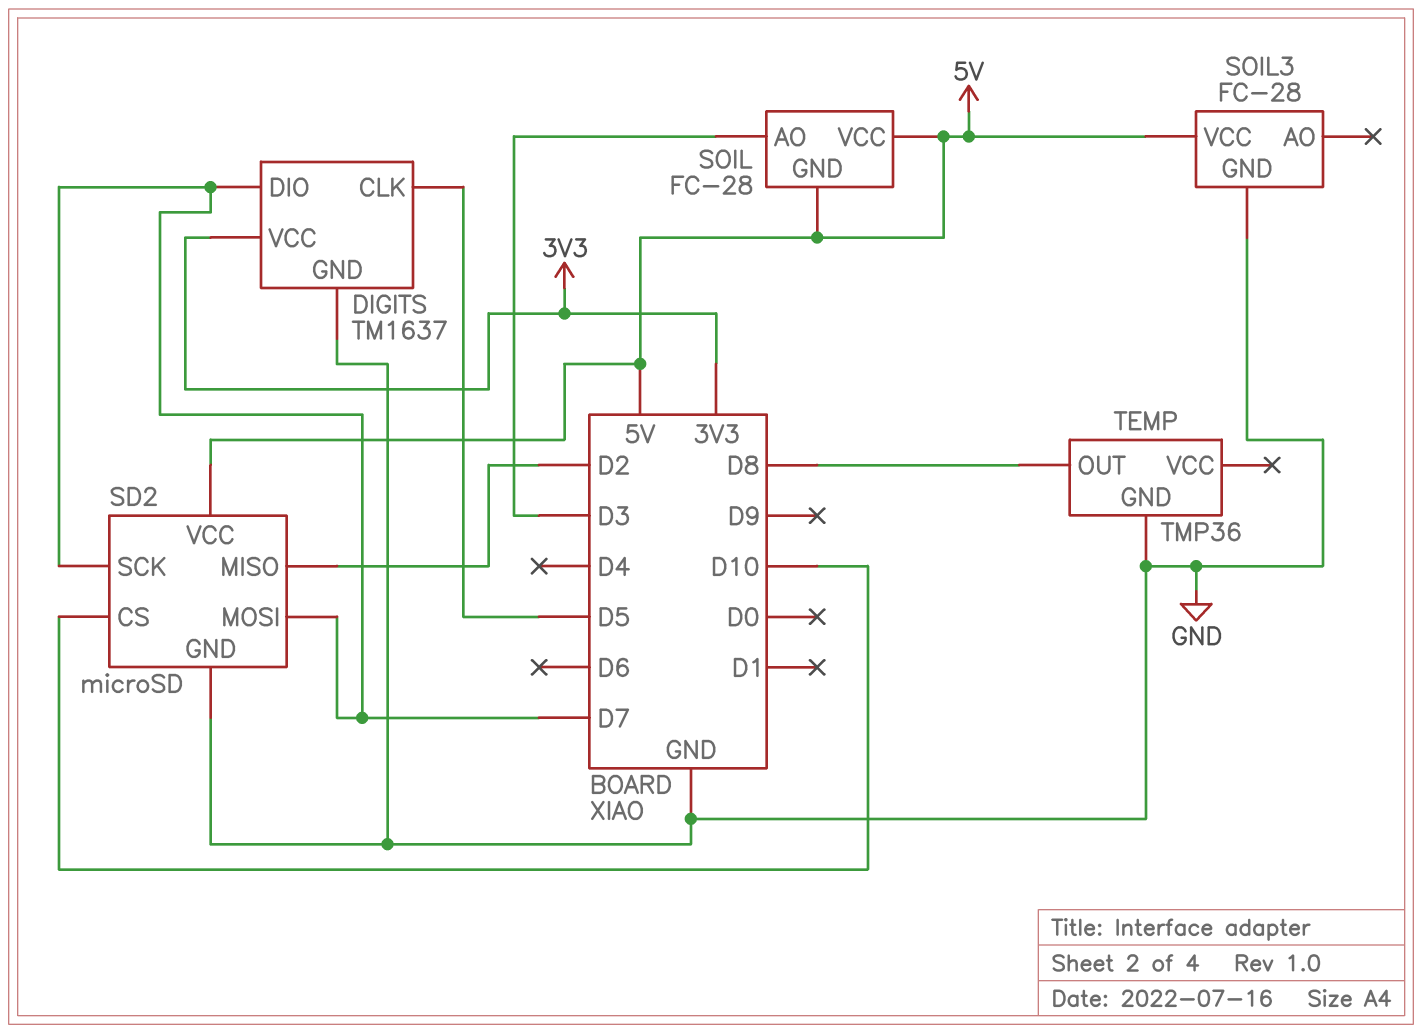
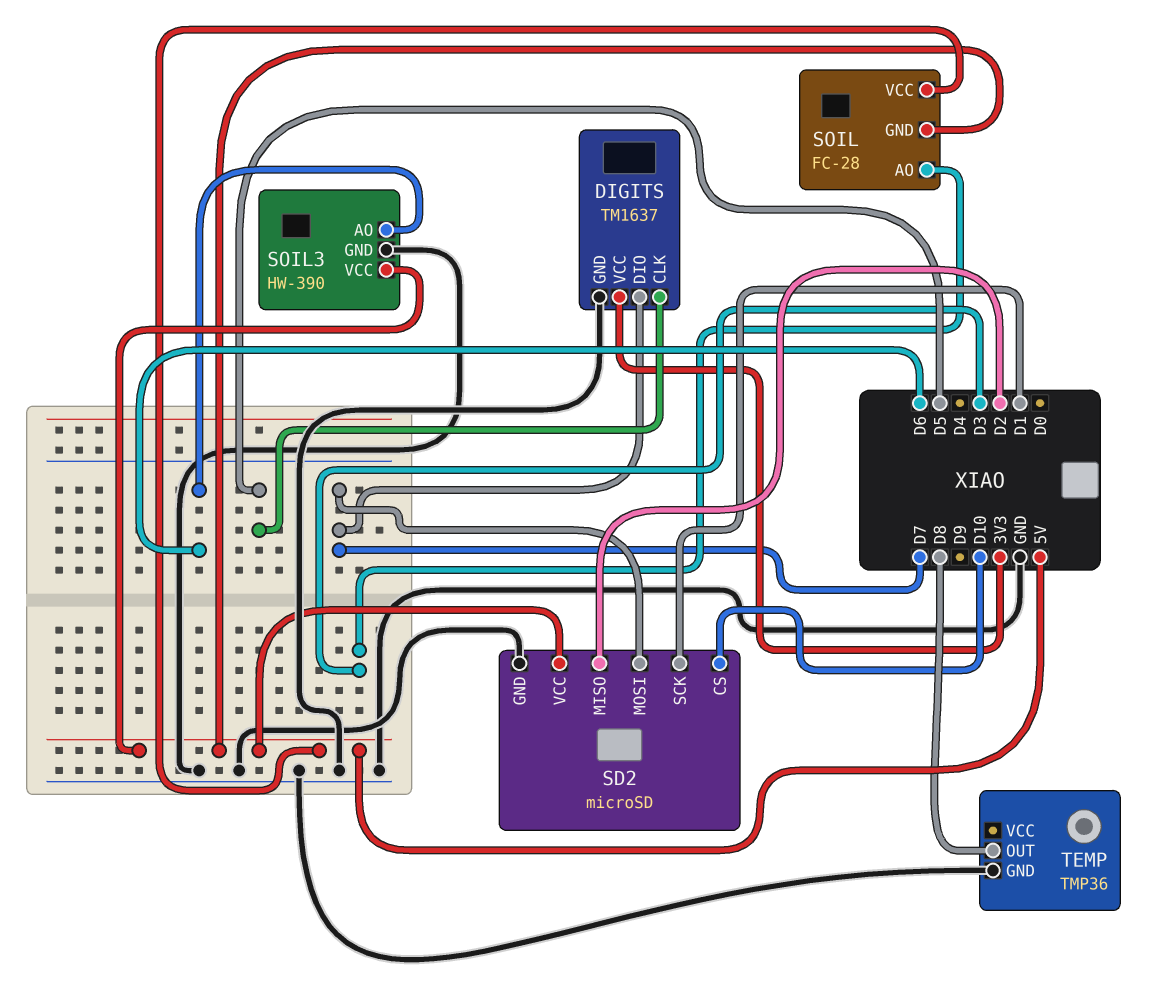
SD2 pin SCK: D7 -> D1
SOIL3: FC-28 -> HW-390
SOIL3 pin AO: none -> D6

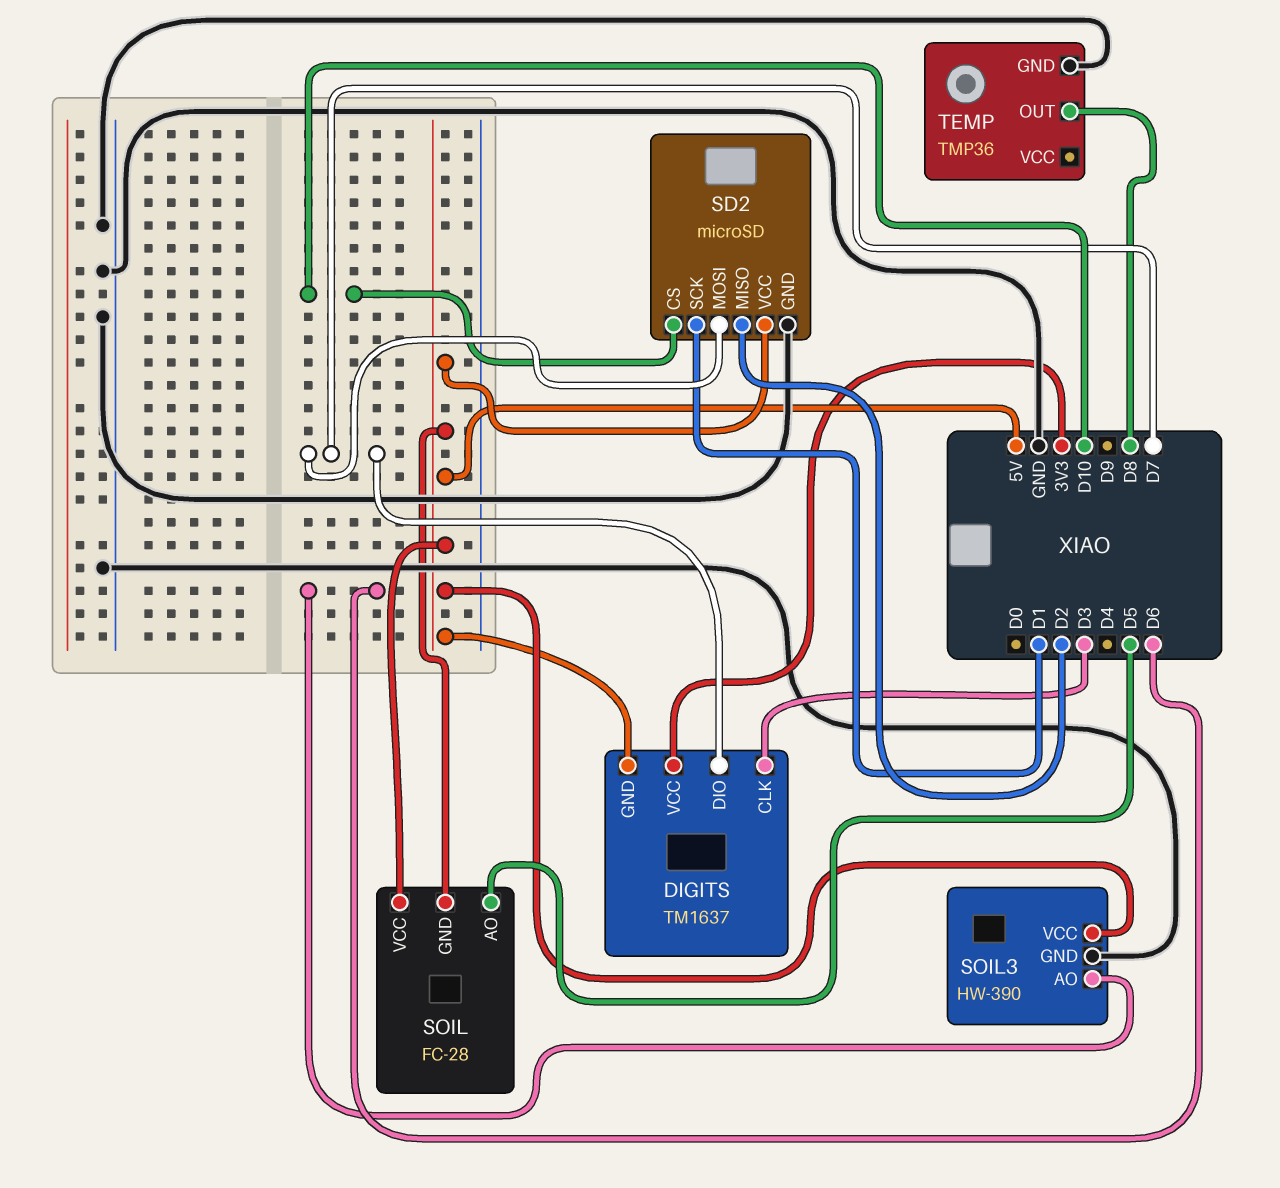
DIGITS pin CLK: D5 -> D3
DIGITS pin GND: GND -> 5V
SOIL pin AO: D3 -> D5

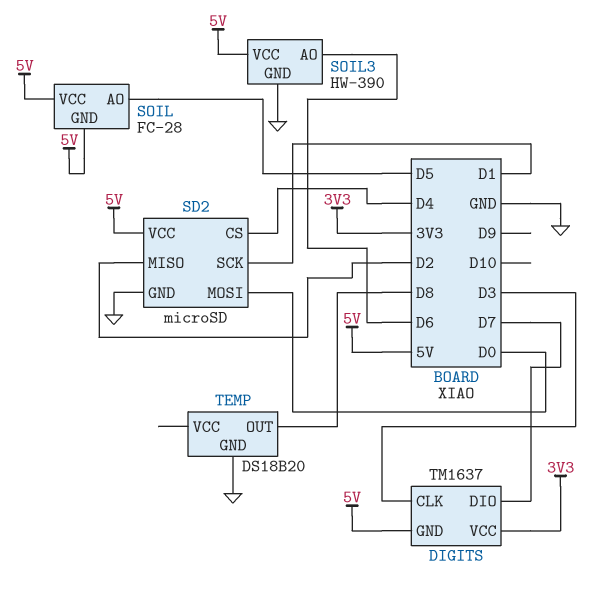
SD2 pin CS: D10 -> D4
SD2 pin MOSI: D7 -> D0
TEMP: TMP36 -> DS18B20

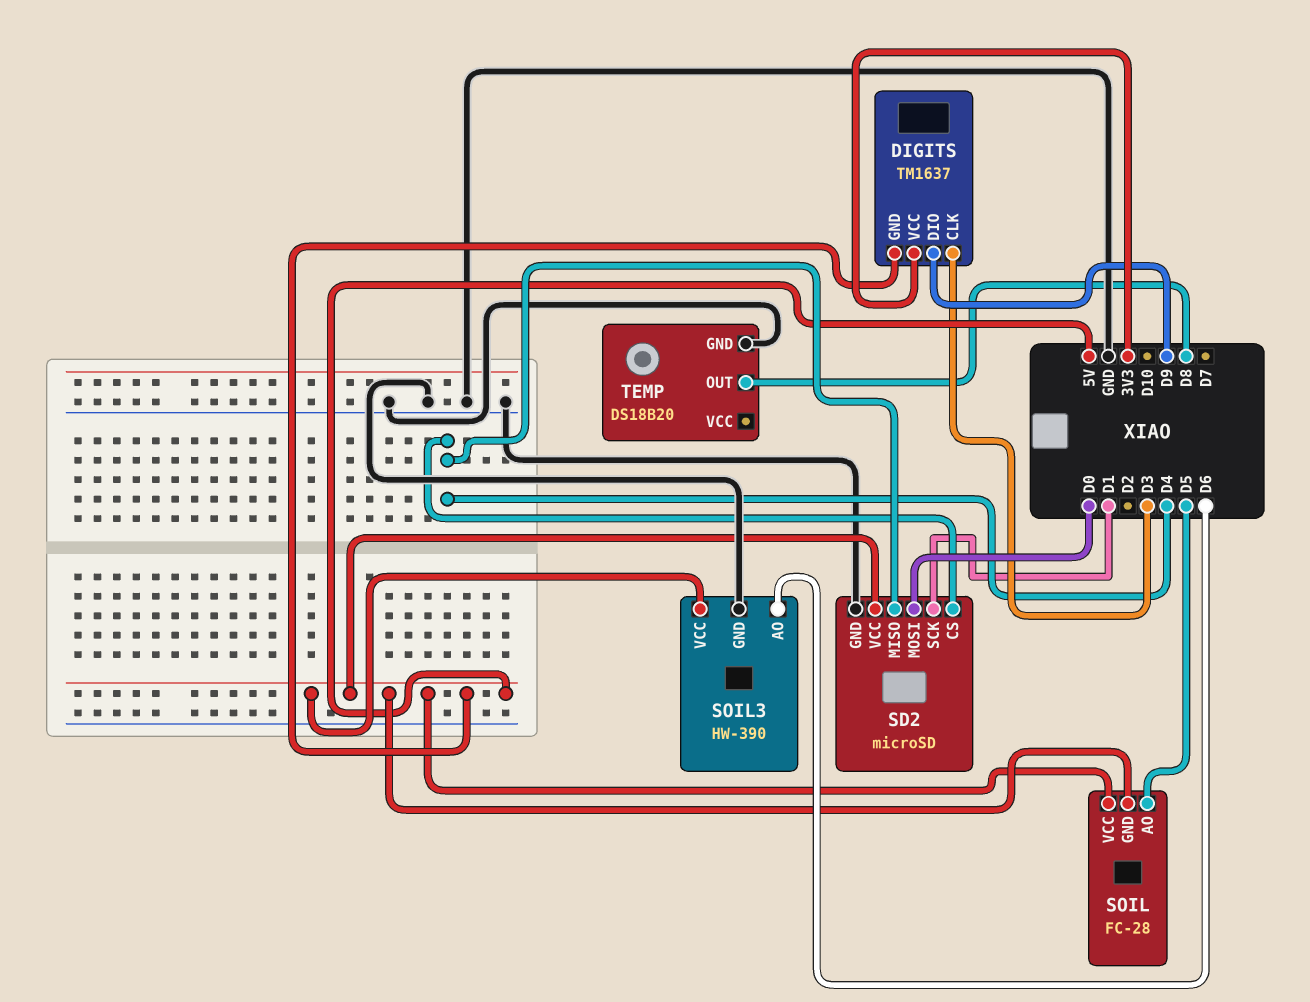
DIGITS pin DIO: D7 -> D9
SD2 pin MISO: D2 -> D4

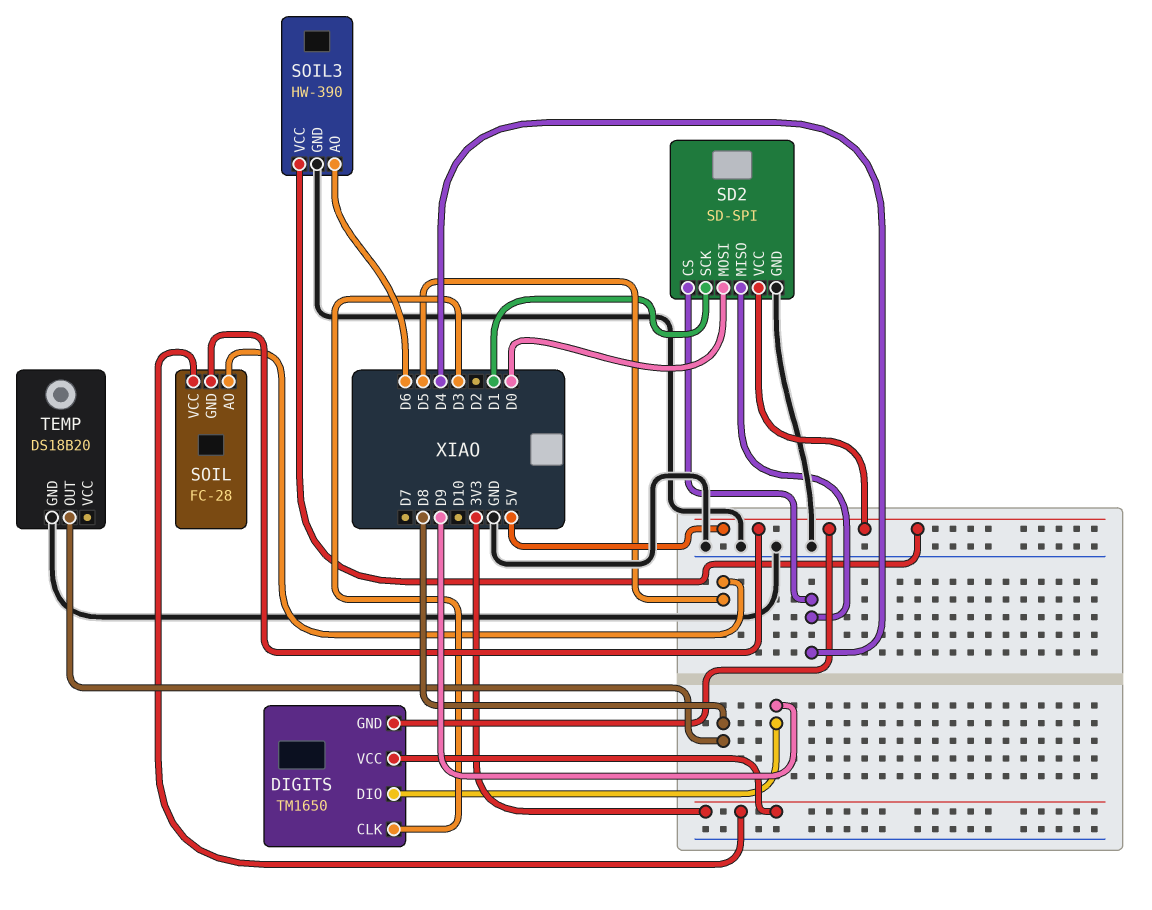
DIGITS: TM1637 -> TM1650
SD2: microSD -> SD-SPI
SOIL pin VCC: 5V -> 3V3

